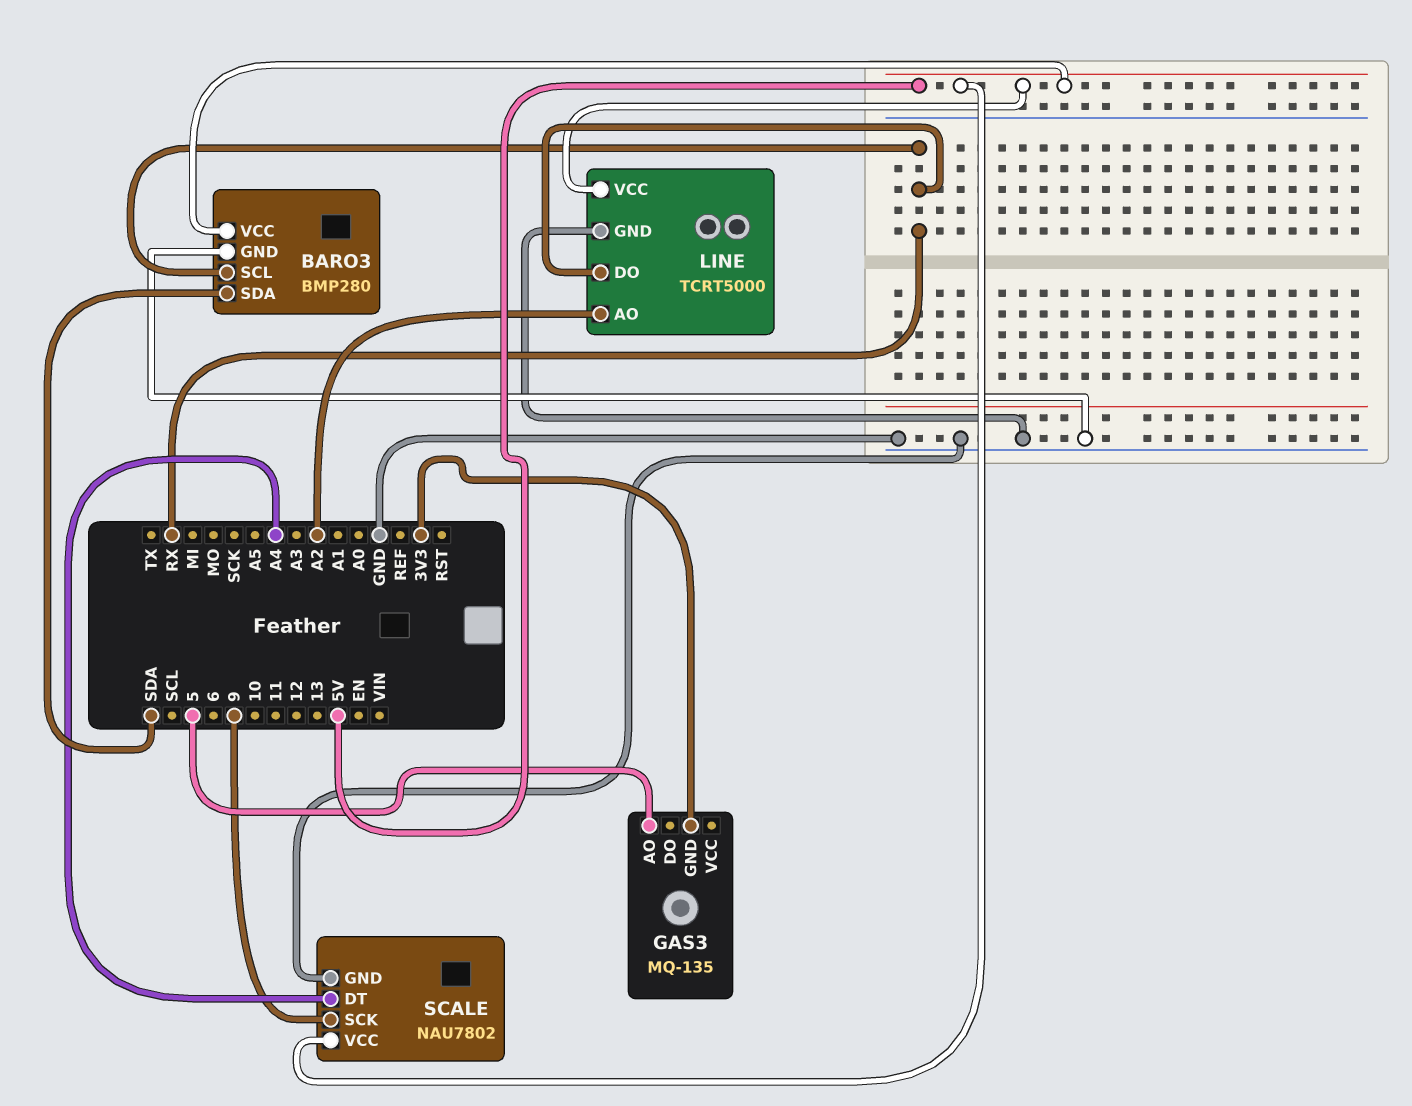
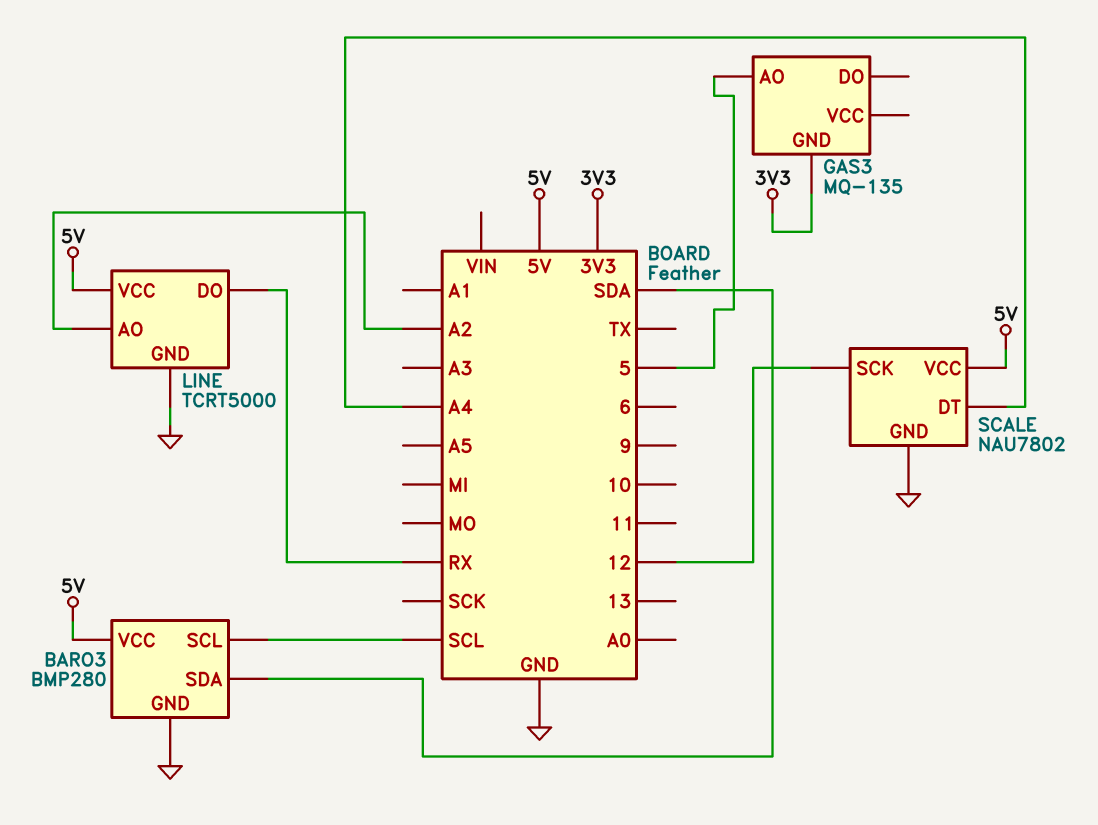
BARO3 pin SCL: RX -> SCL
SCALE pin SCK: 9 -> 12

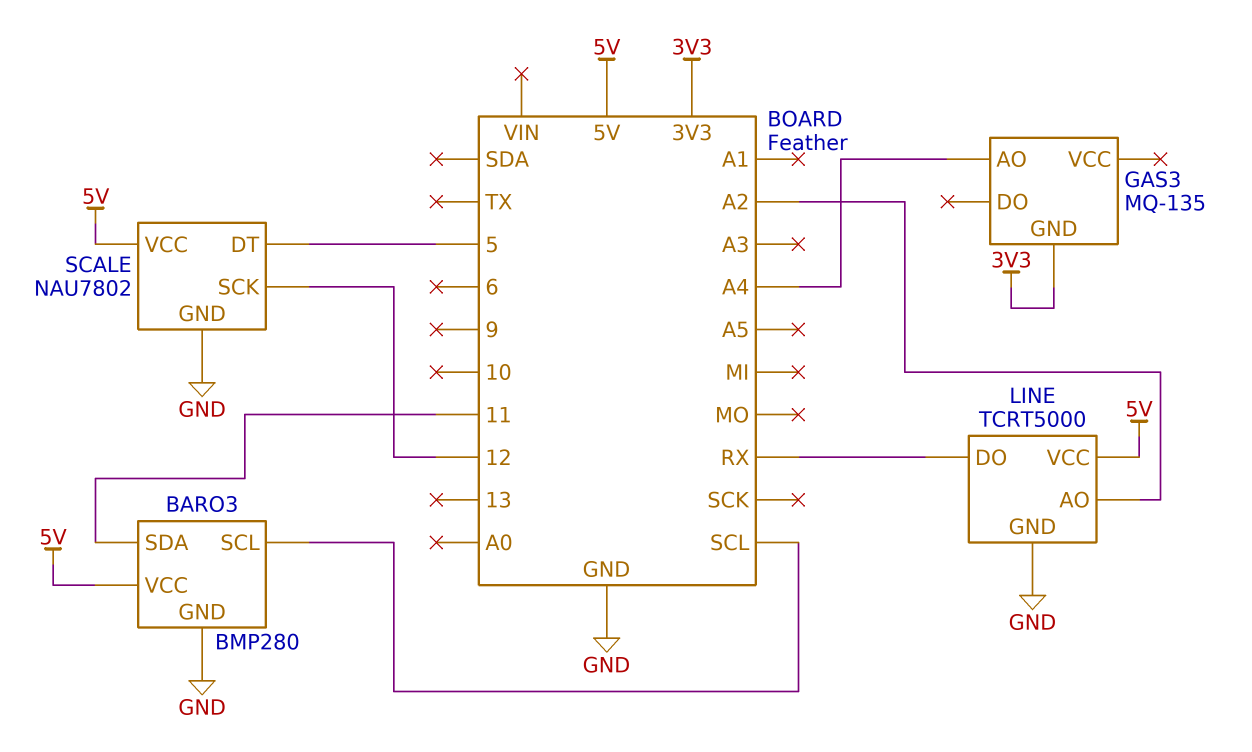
BARO3 pin SDA: SDA -> 11
GAS3 pin AO: 5 -> A4
SCALE pin DT: A4 -> 5

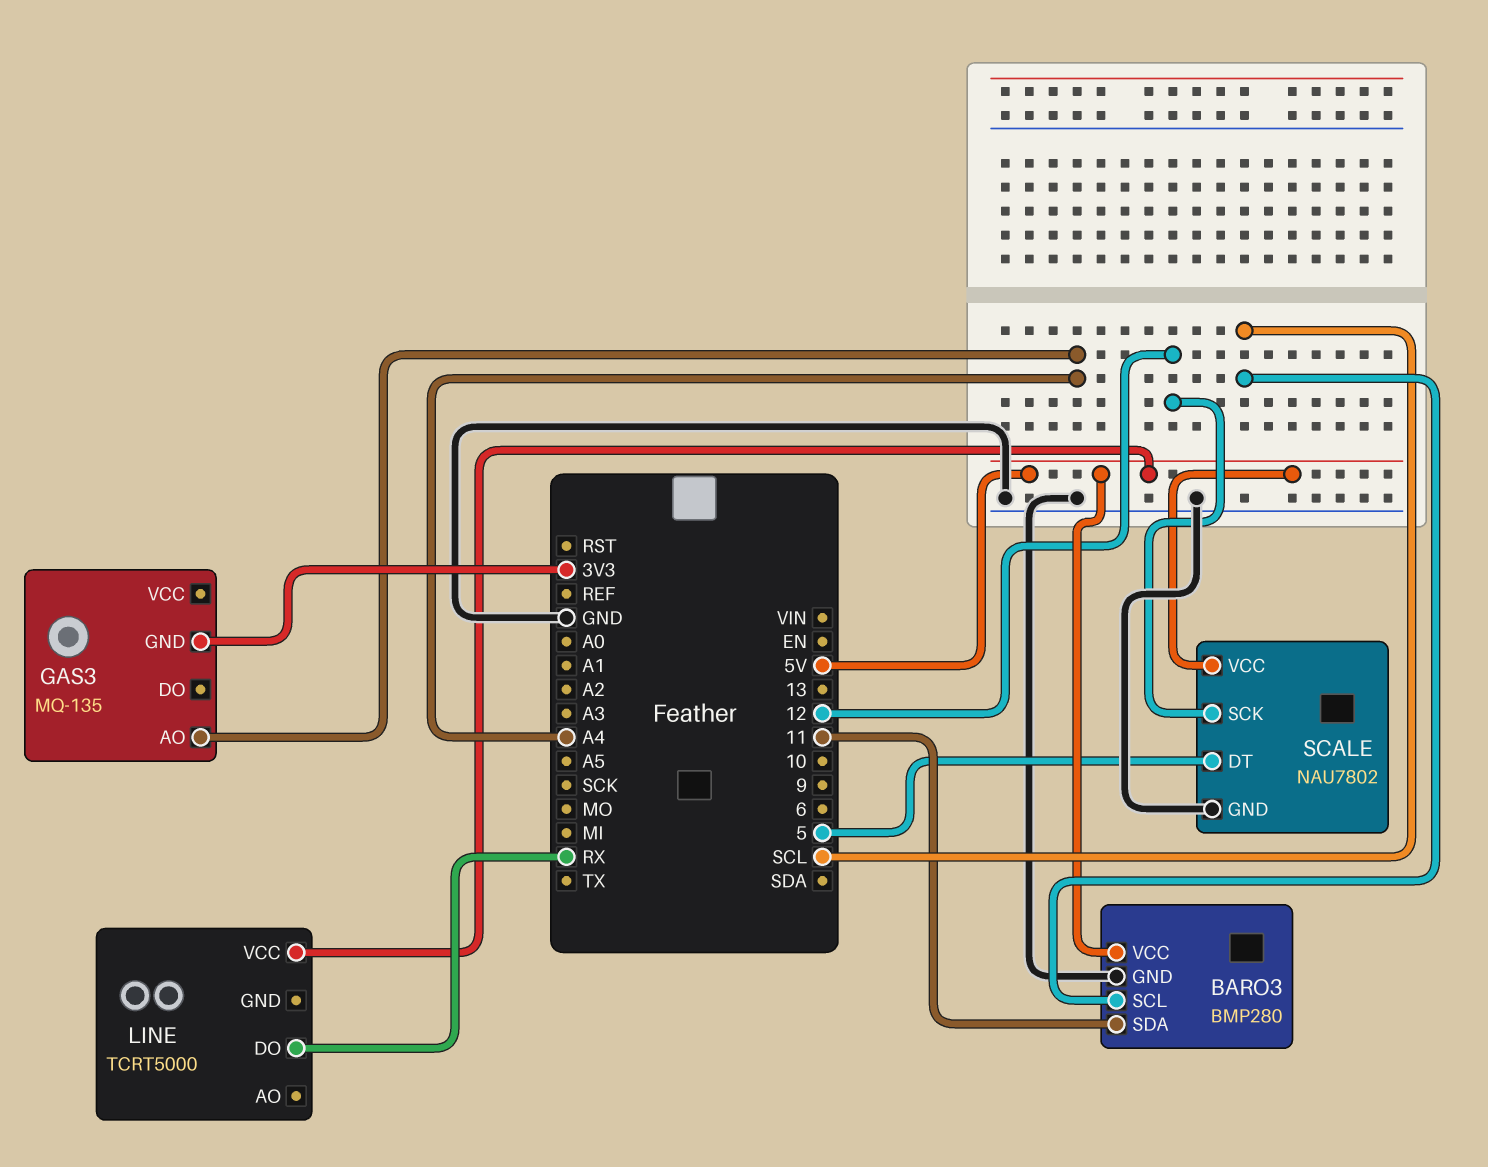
LINE pin AO: A2 -> none
LINE pin GND: GND -> none

